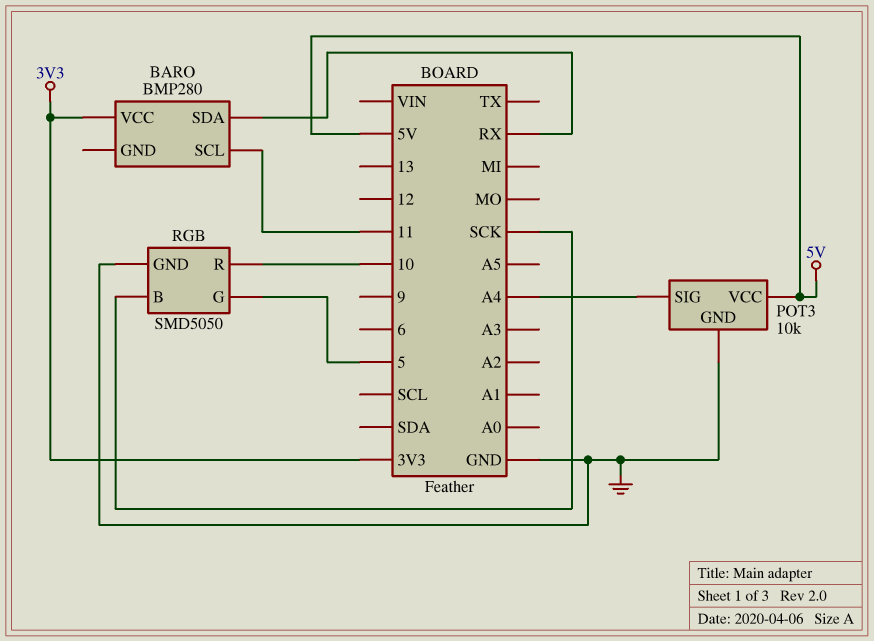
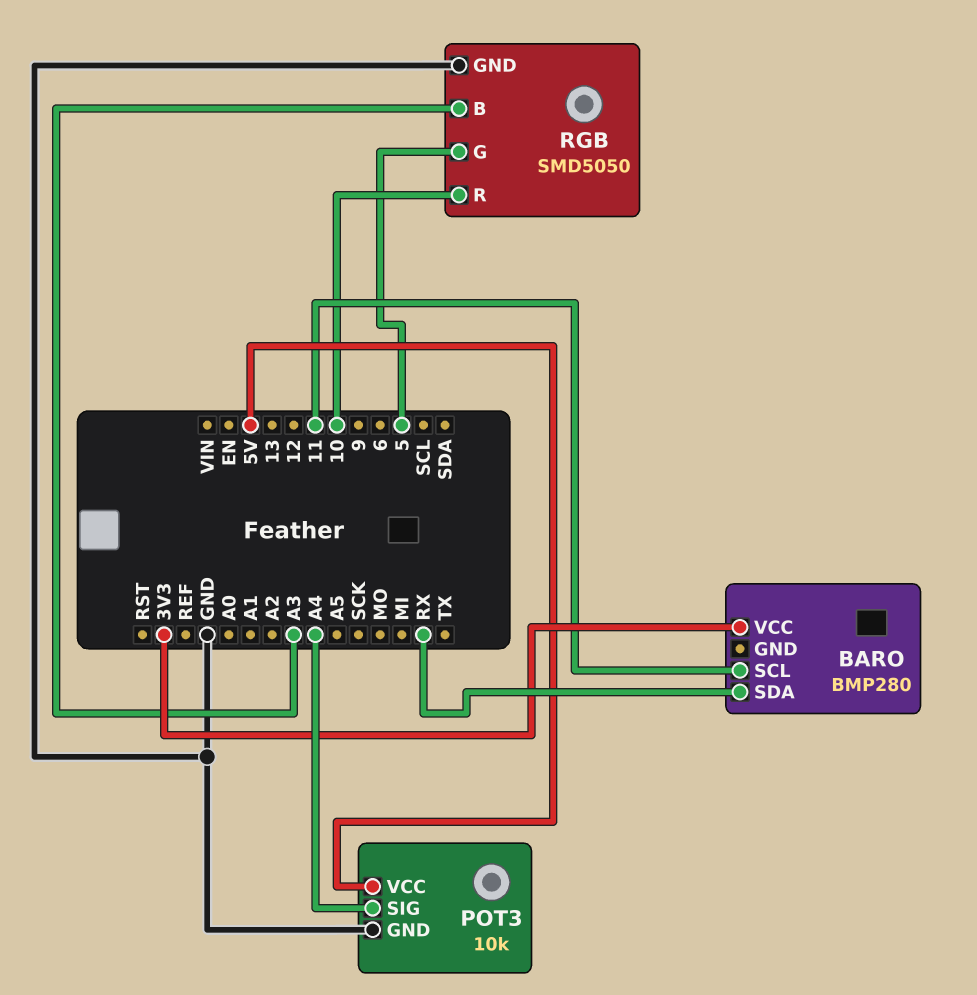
RGB pin B: SCK -> A3

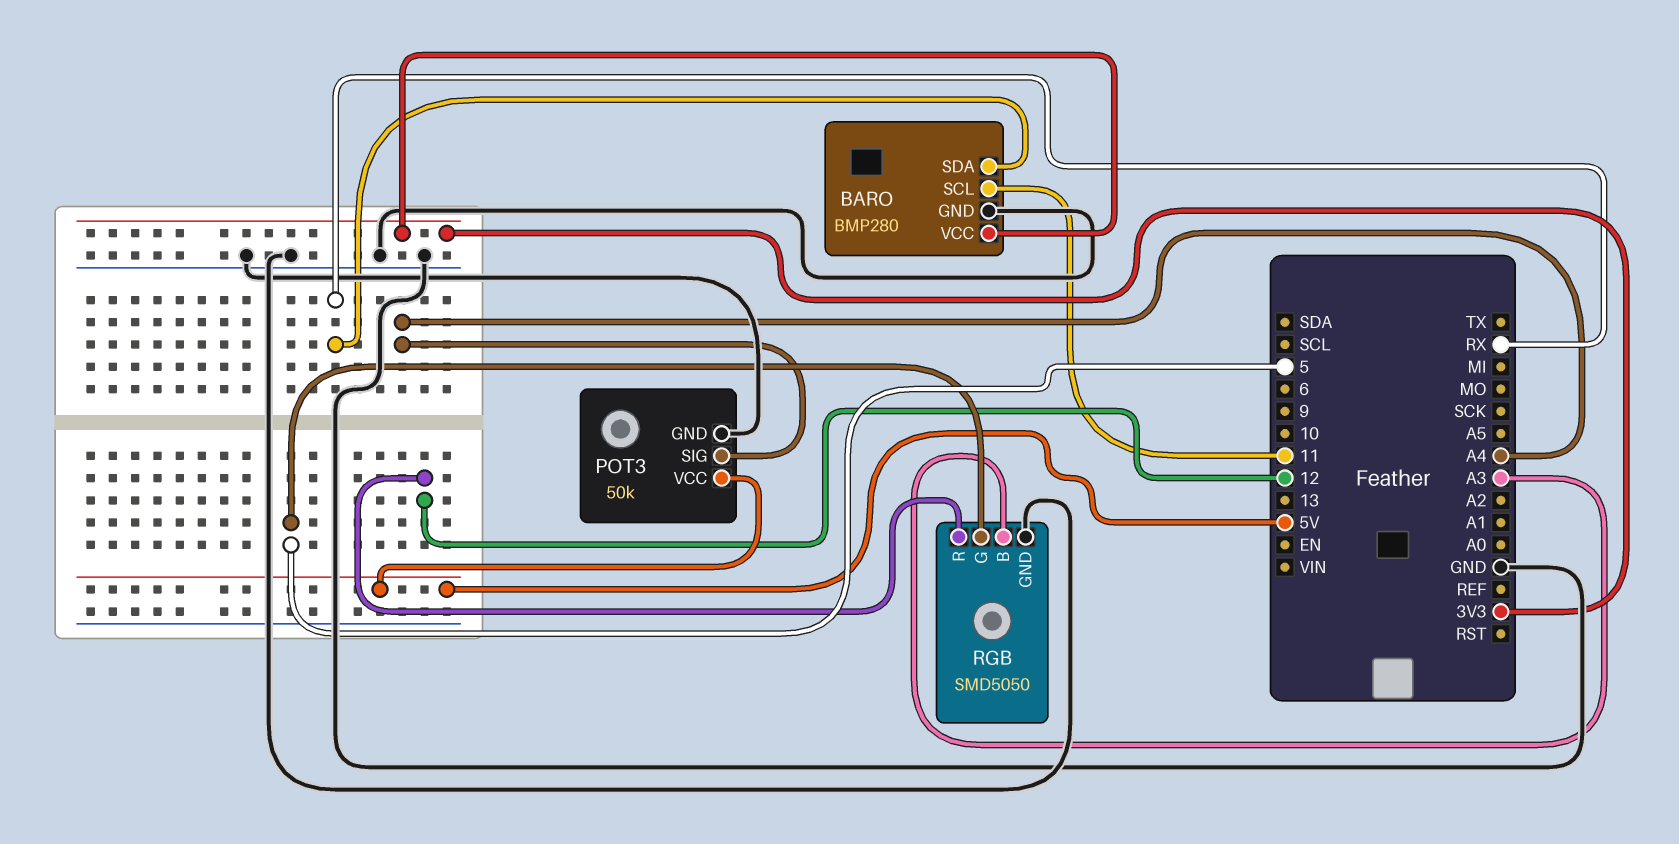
BARO pin GND: none -> GND
POT3: 10k -> 50k
RGB pin R: 10 -> 12

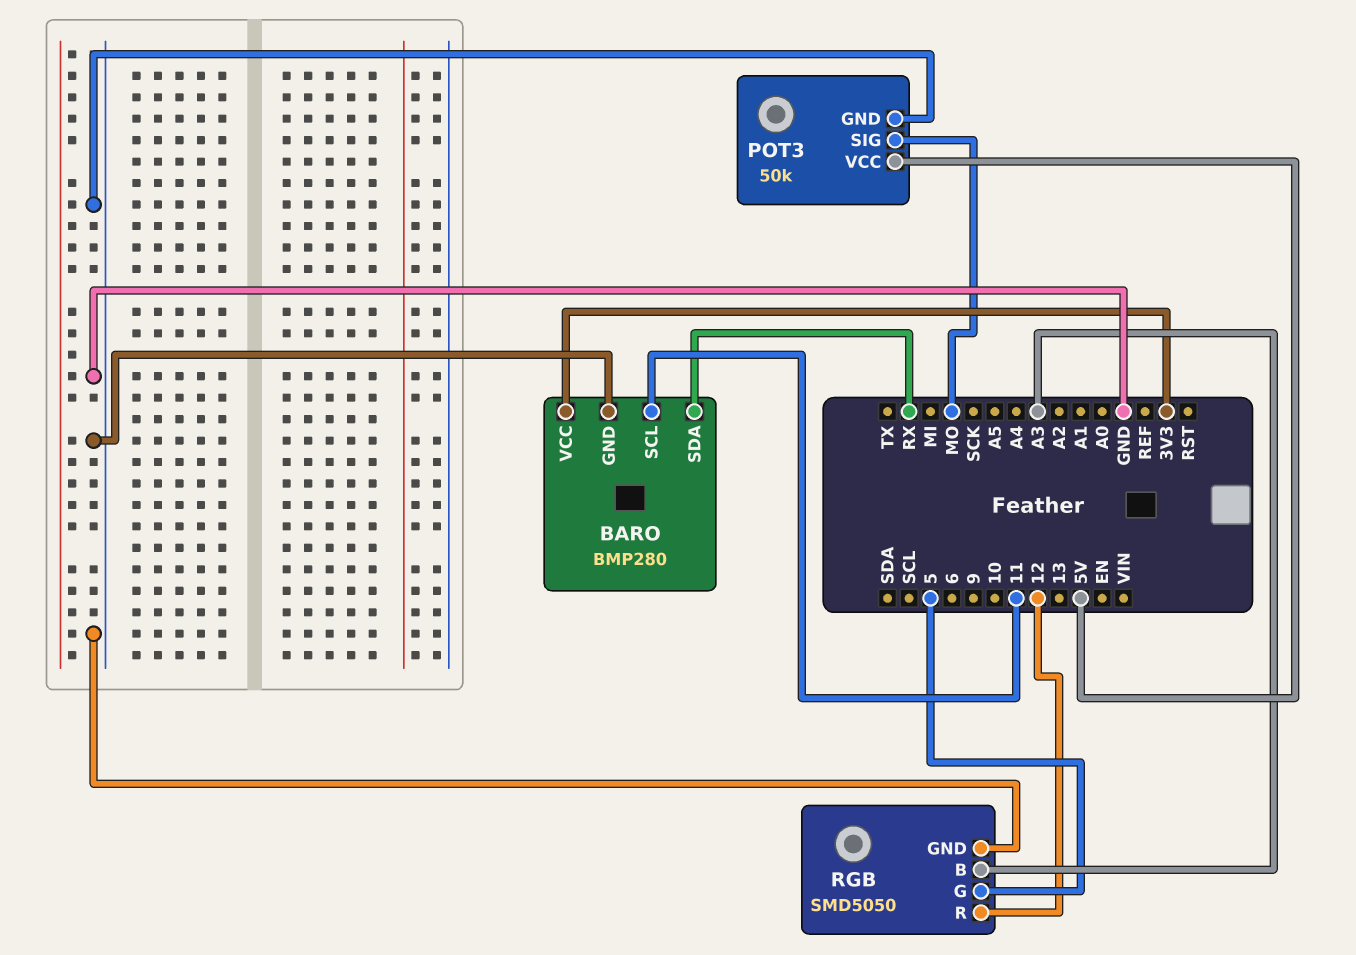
POT3 pin SIG: A4 -> MO

